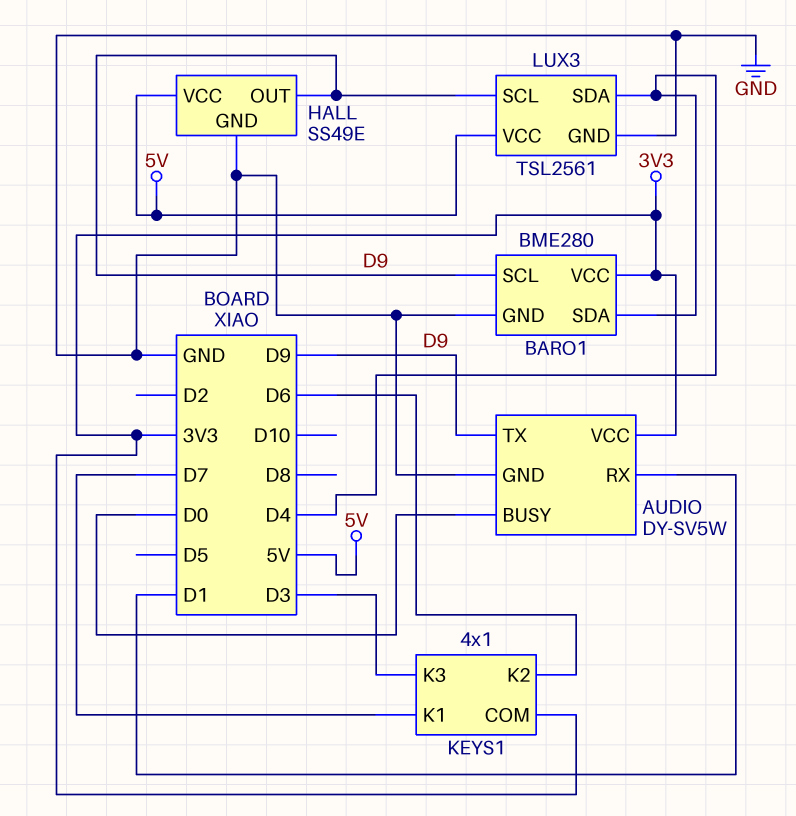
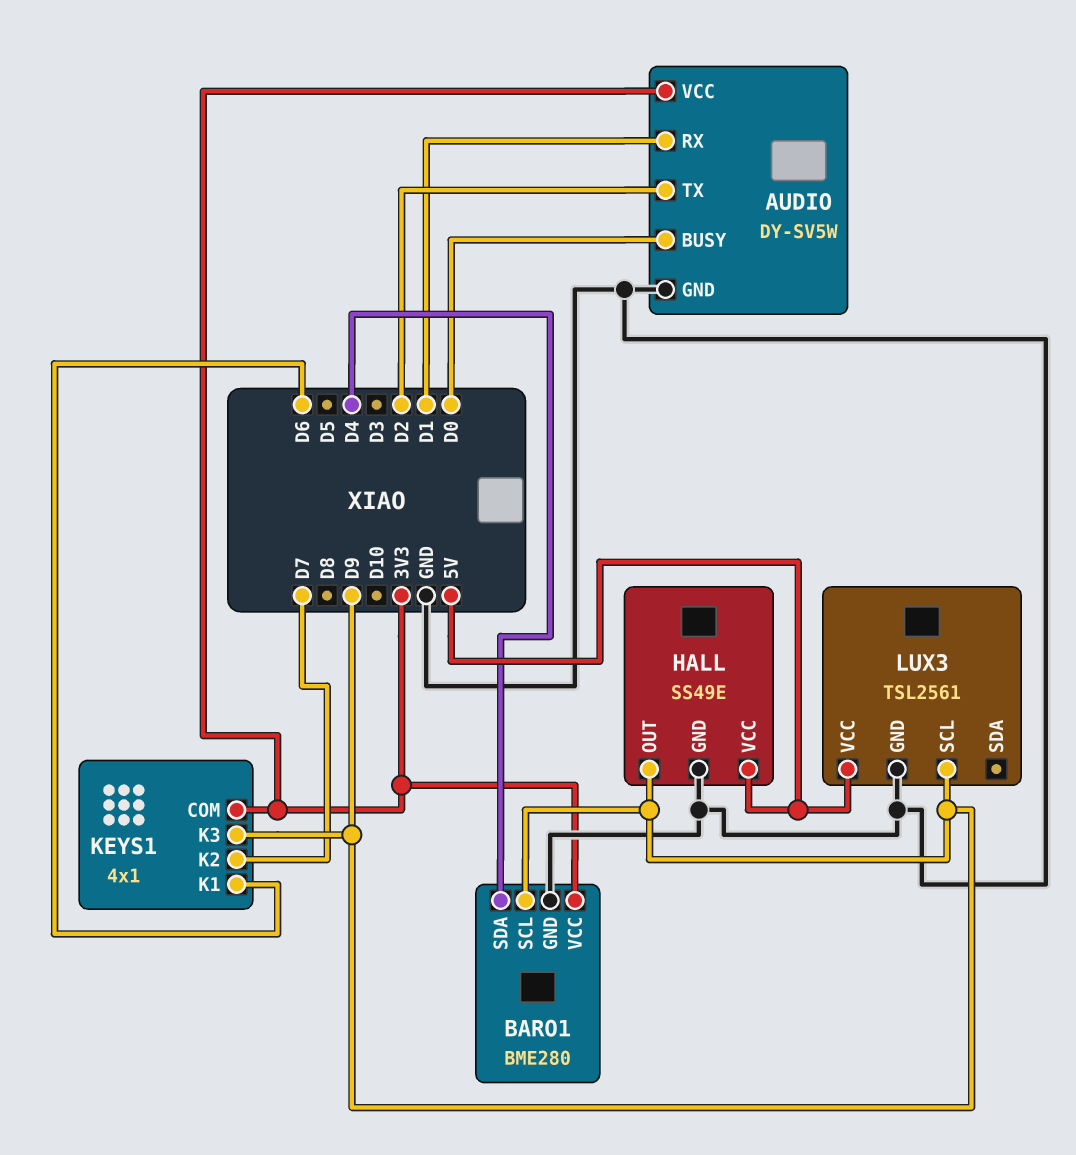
AUDIO pin TX: D9 -> D2
KEYS1 pin K1: D7 -> D6
KEYS1 pin K2: D6 -> D7
KEYS1 pin K3: D3 -> D9
LUX3 pin SDA: D4 -> none

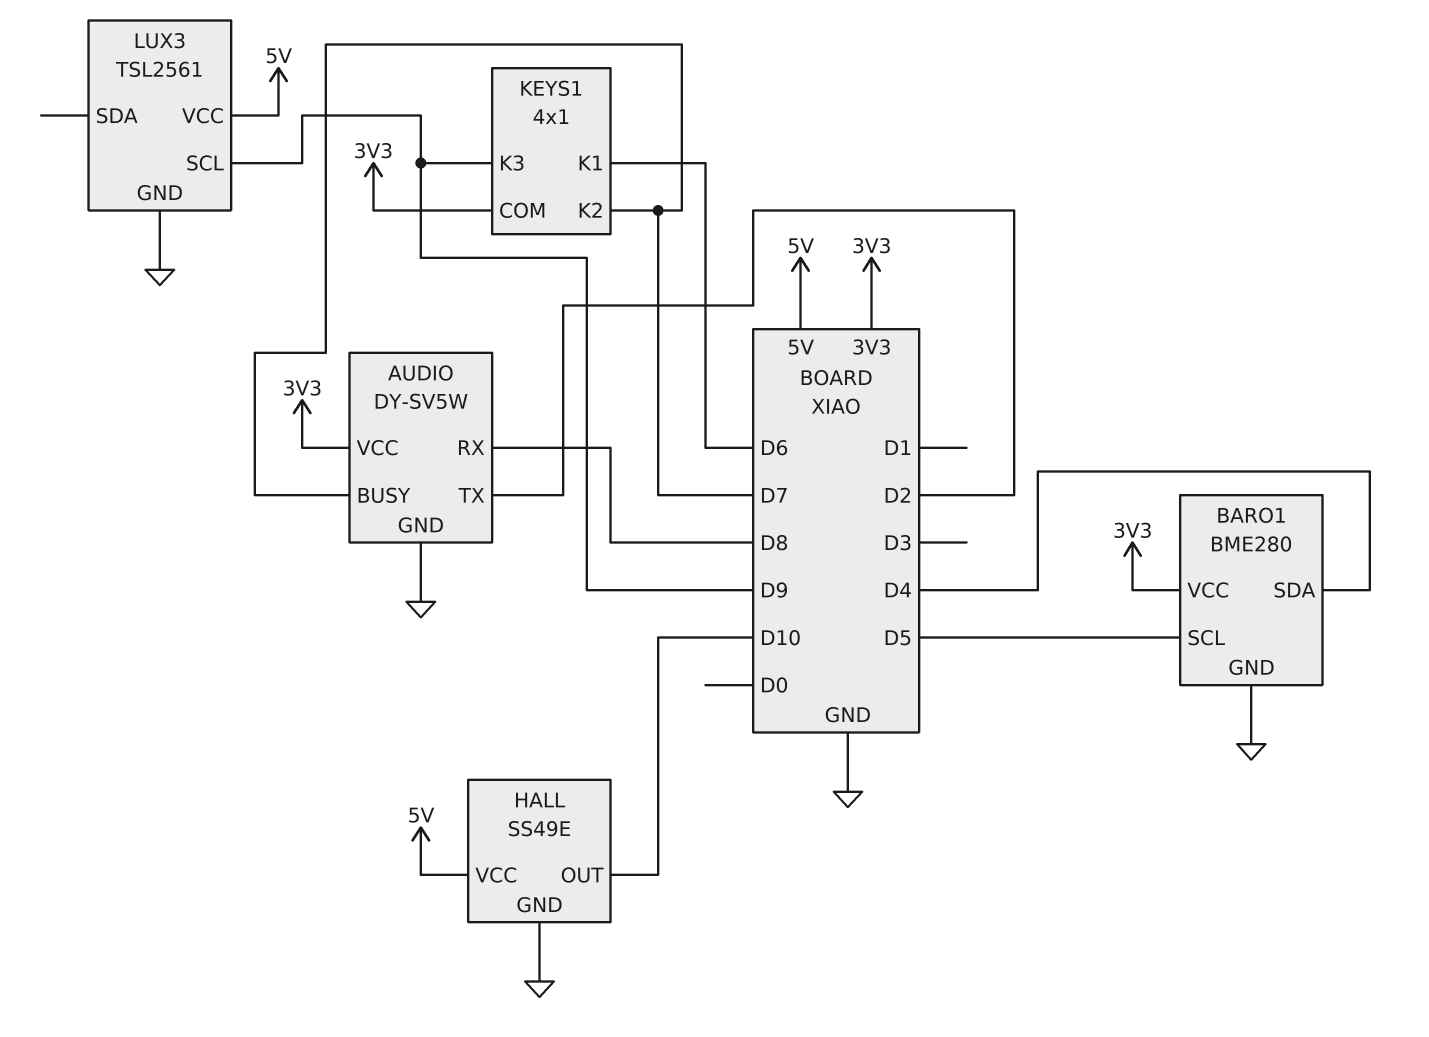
AUDIO pin BUSY: D0 -> D7
AUDIO pin RX: D1 -> D8
BARO1 pin SCL: D9 -> D5
HALL pin OUT: D9 -> D10

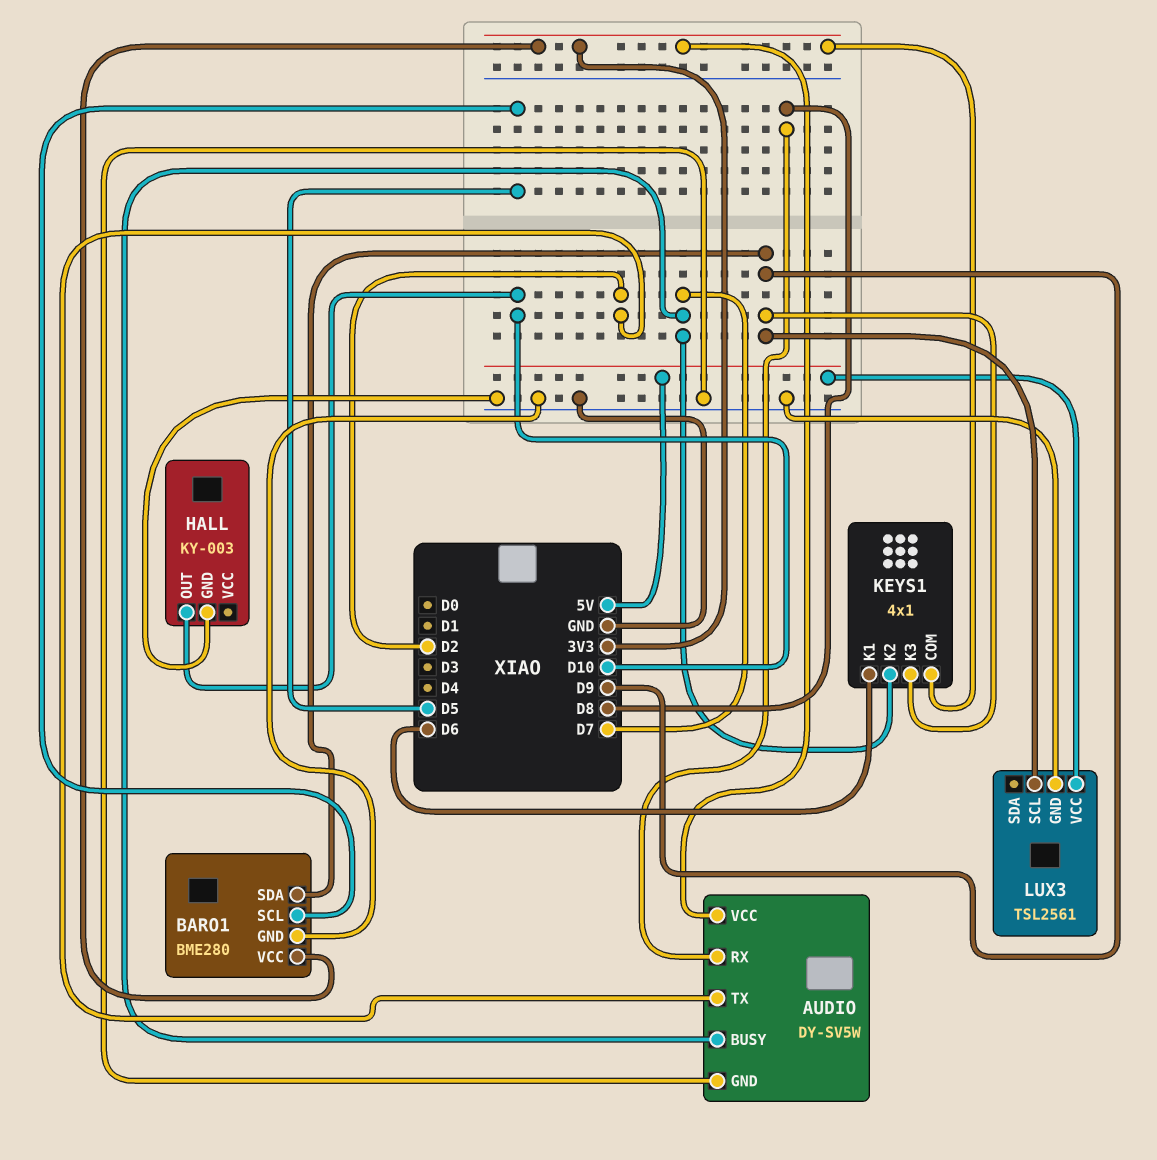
BARO1 pin SDA: D4 -> D9
HALL: SS49E -> KY-003
HALL pin VCC: 5V -> none

